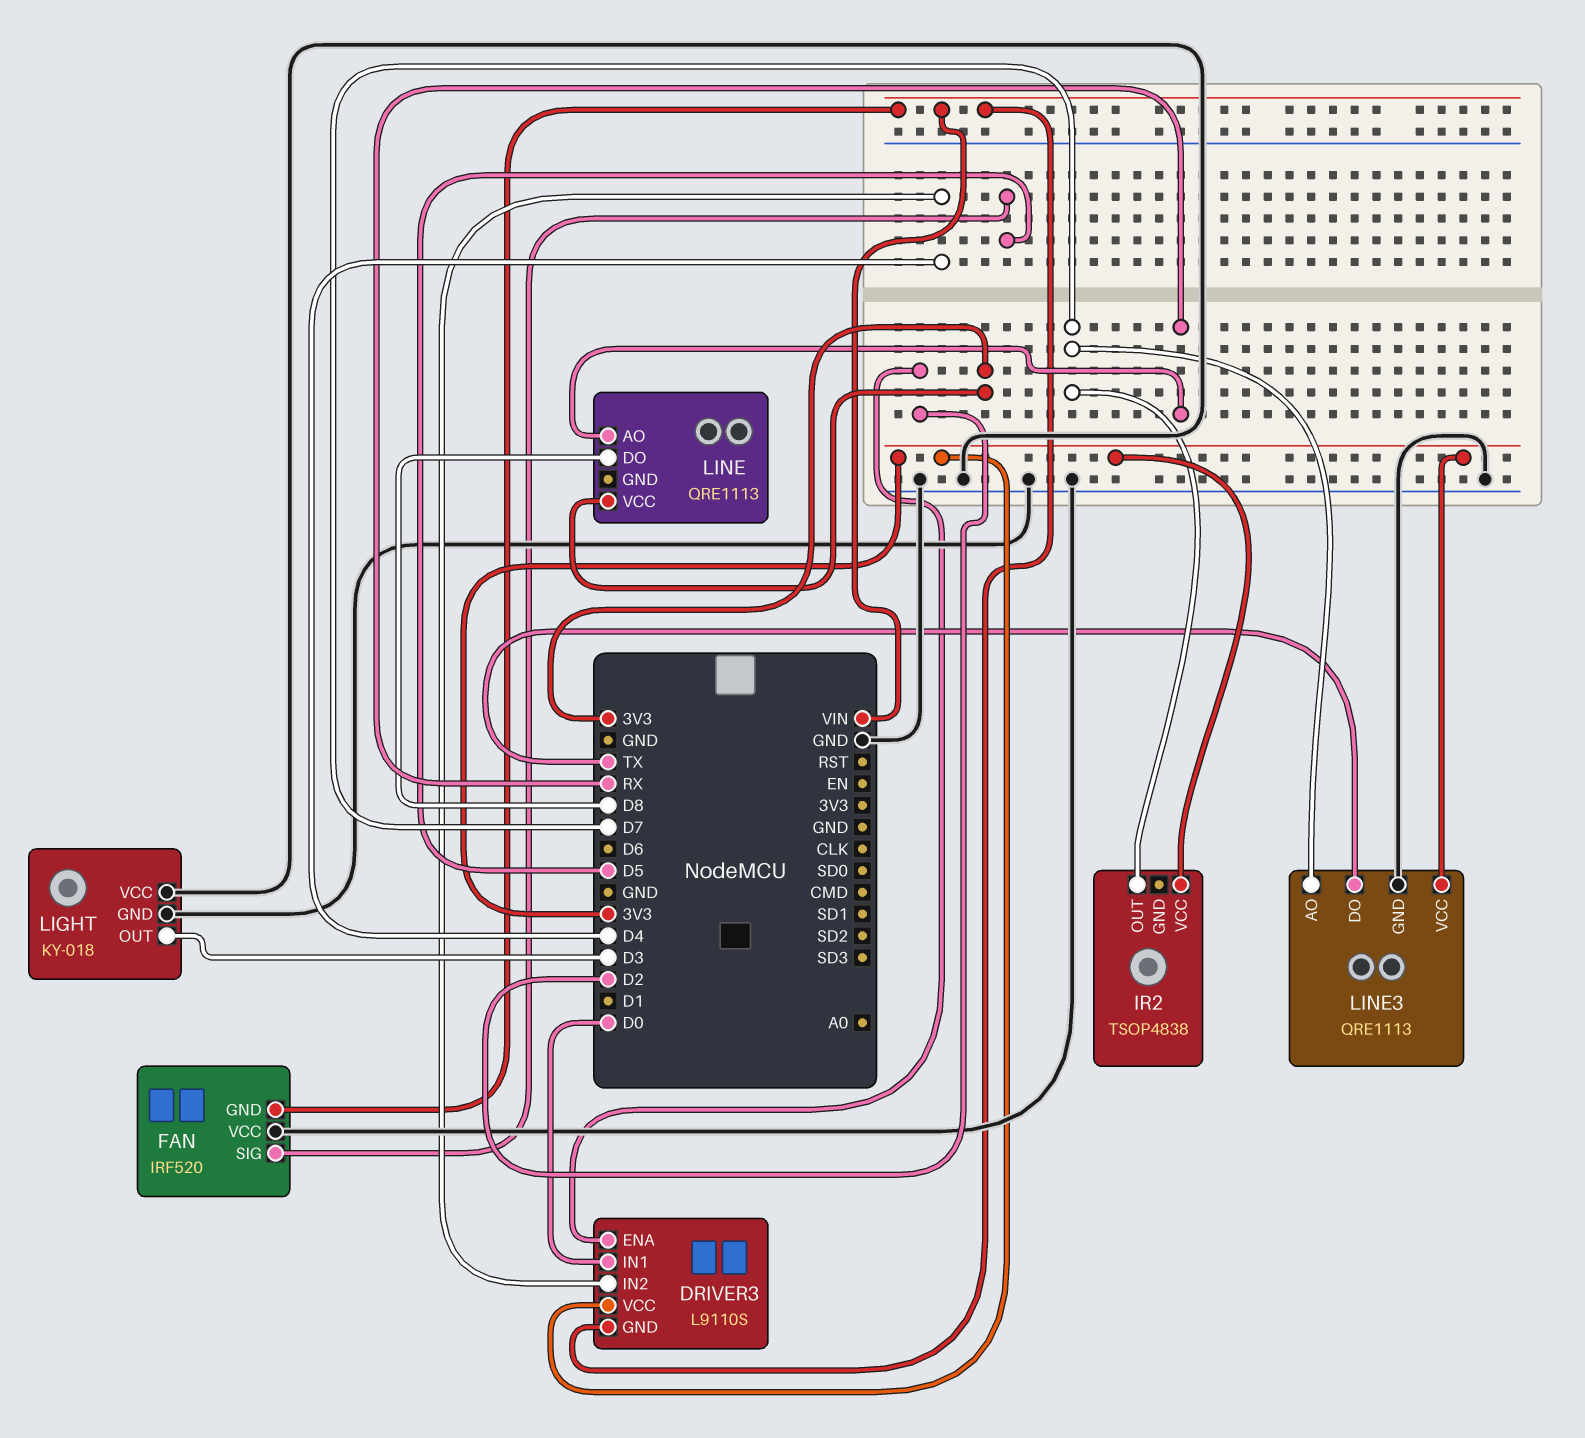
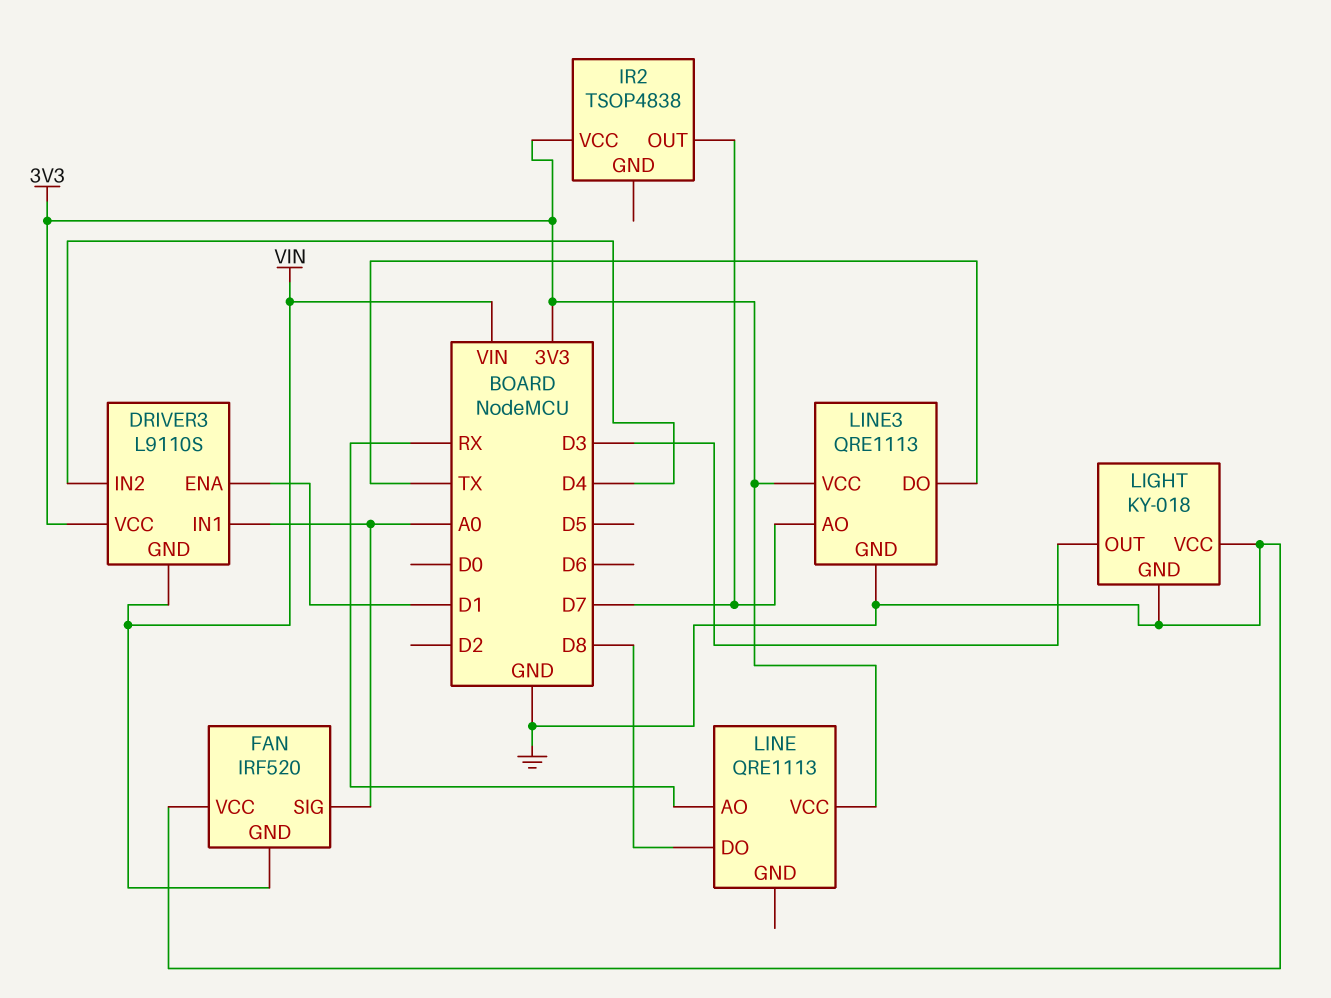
DRIVER3 pin ENA: D2 -> D1
DRIVER3 pin IN1: D0 -> A0
FAN pin SIG: D5 -> A0

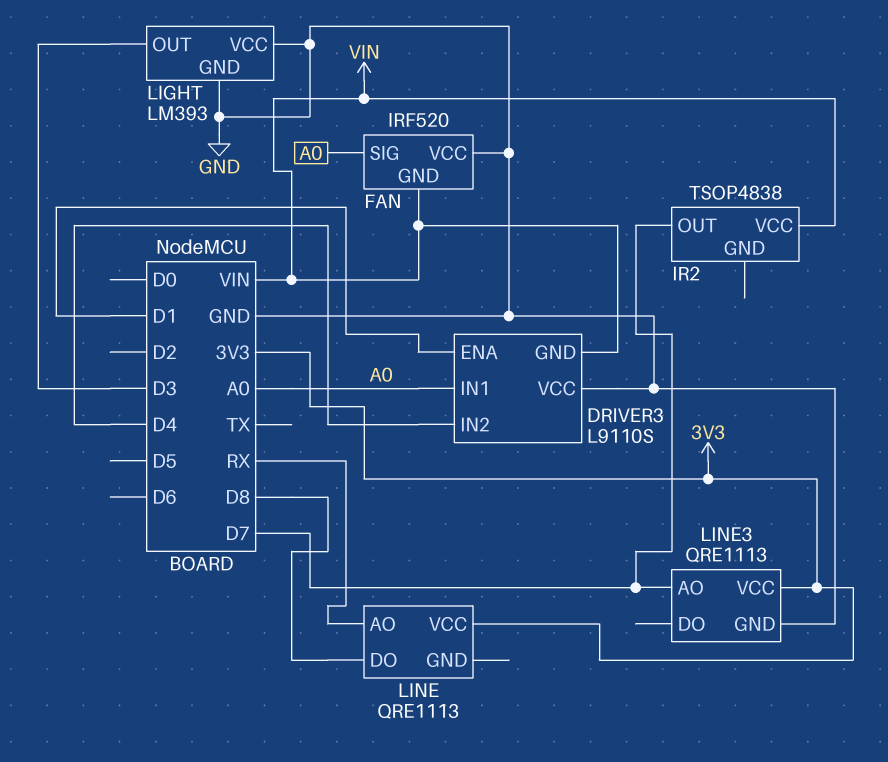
DRIVER3 pin VCC: 3V3 -> GND
IR2 pin VCC: 3V3 -> VIN
LIGHT: KY-018 -> LM393
LINE3 pin DO: TX -> none

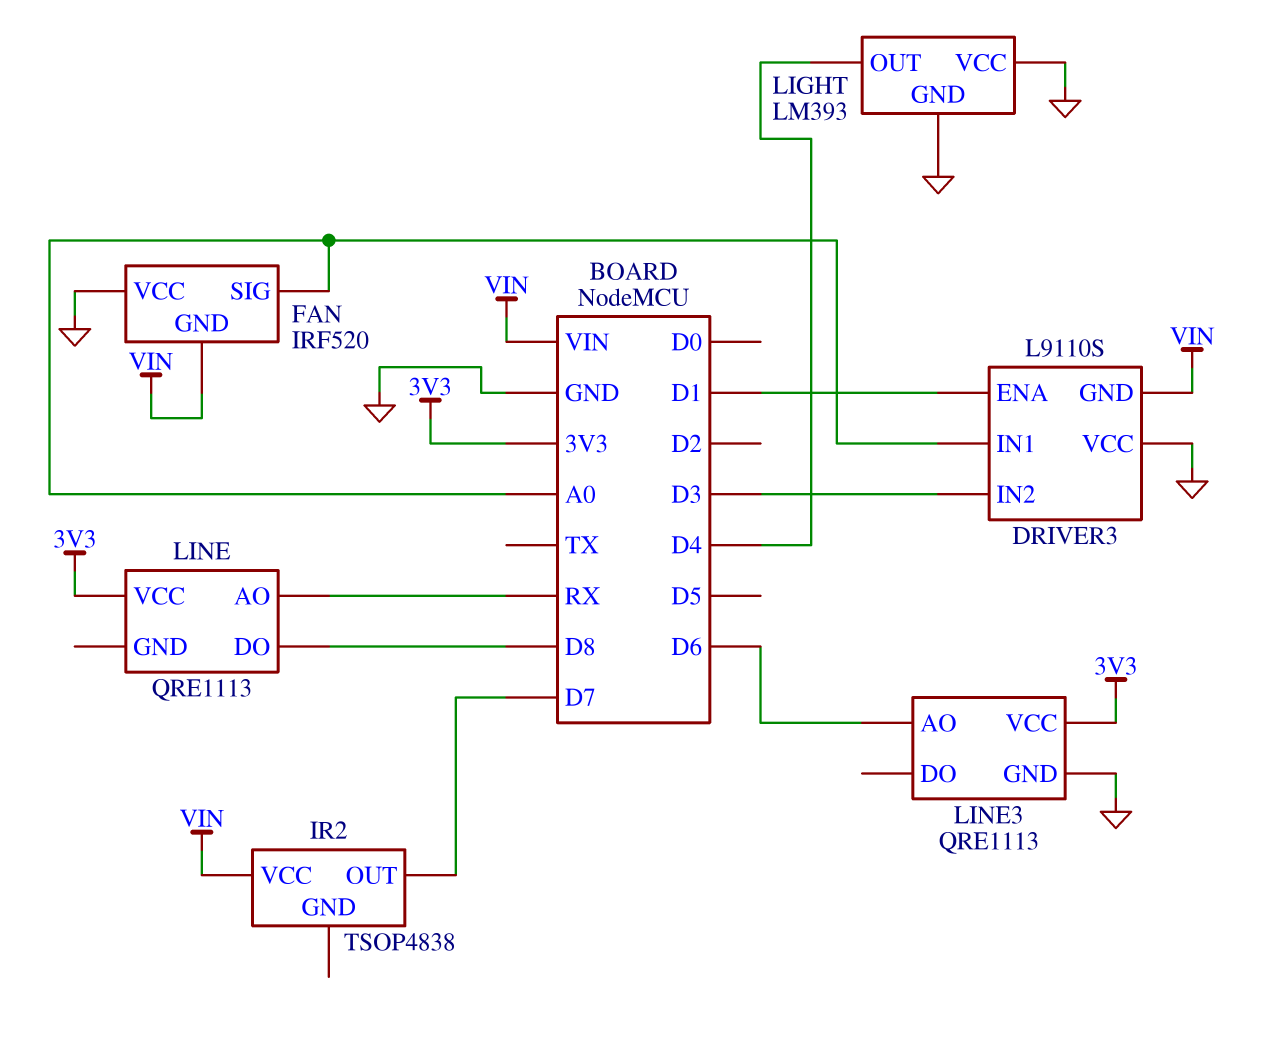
DRIVER3 pin IN2: D4 -> D3
LIGHT pin OUT: D3 -> D4
LINE3 pin AO: D7 -> D6

